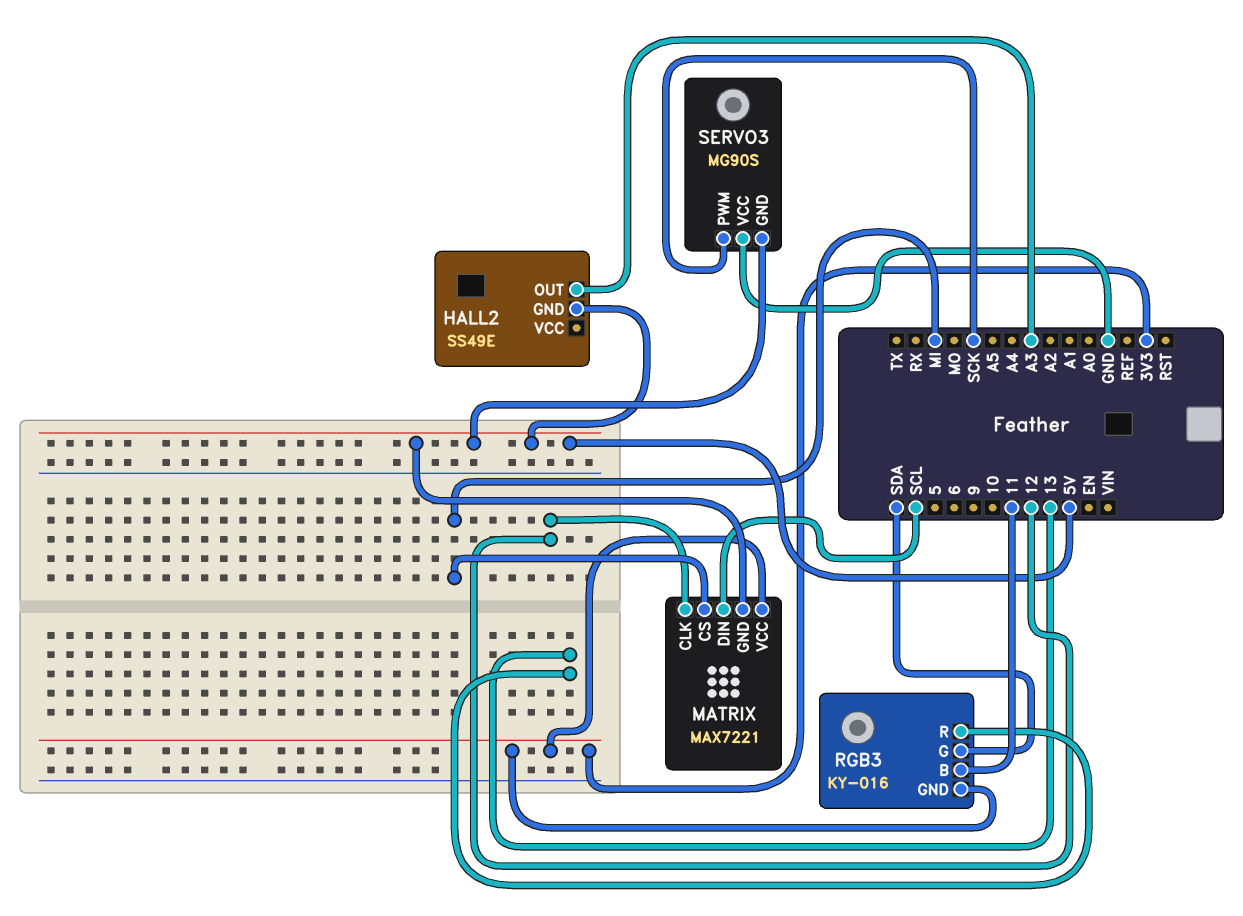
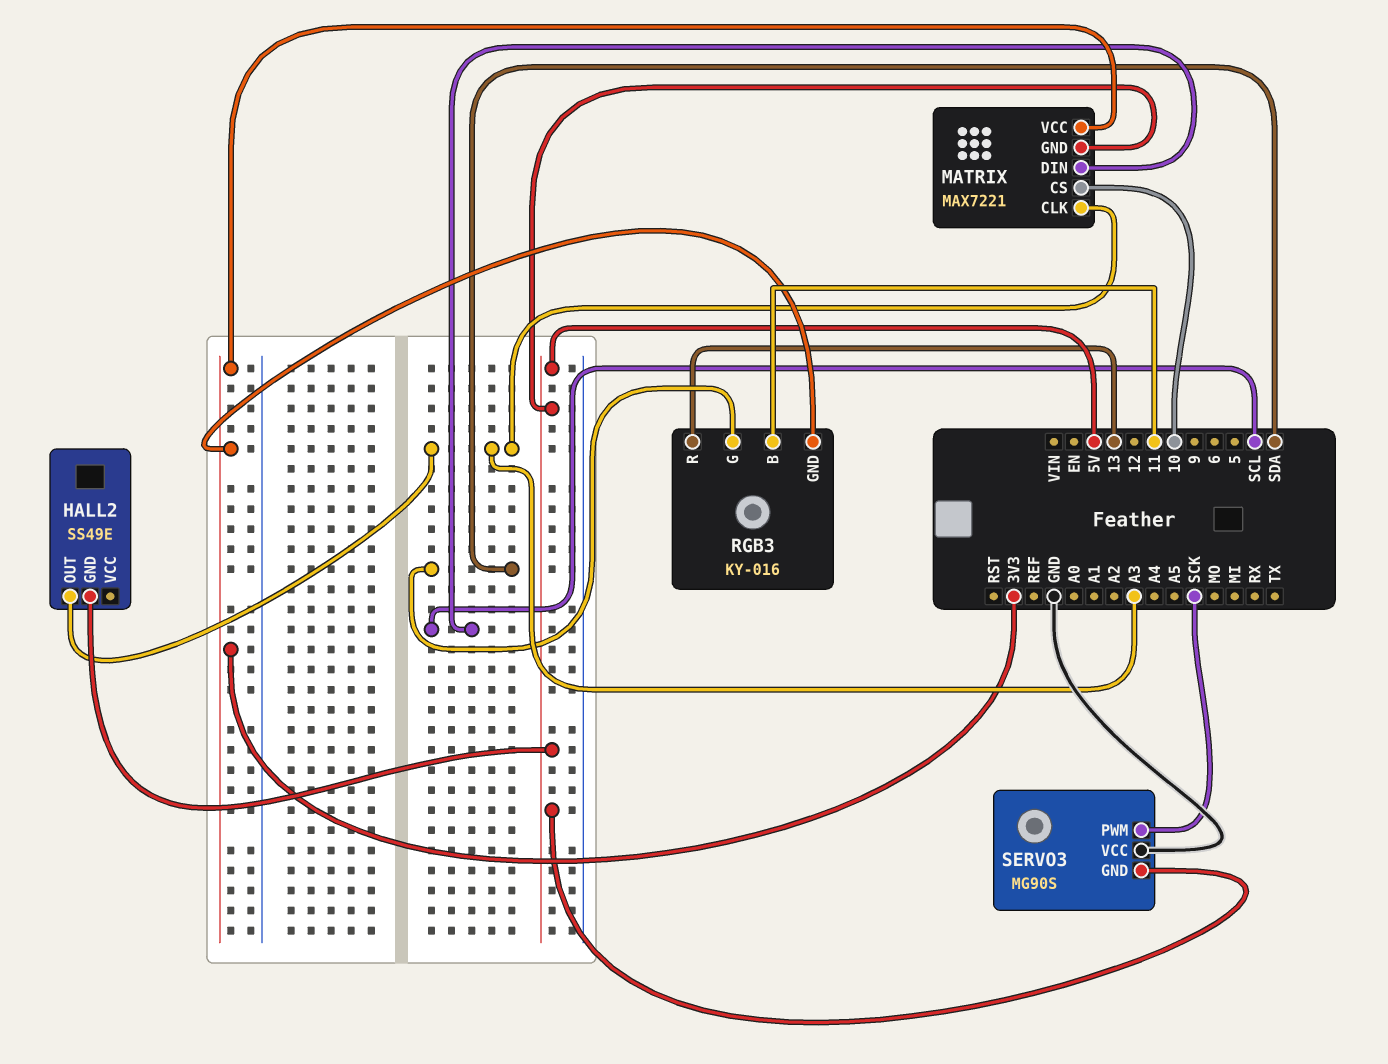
MATRIX pin CLK: 12 -> A3
MATRIX pin CS: MI -> 10

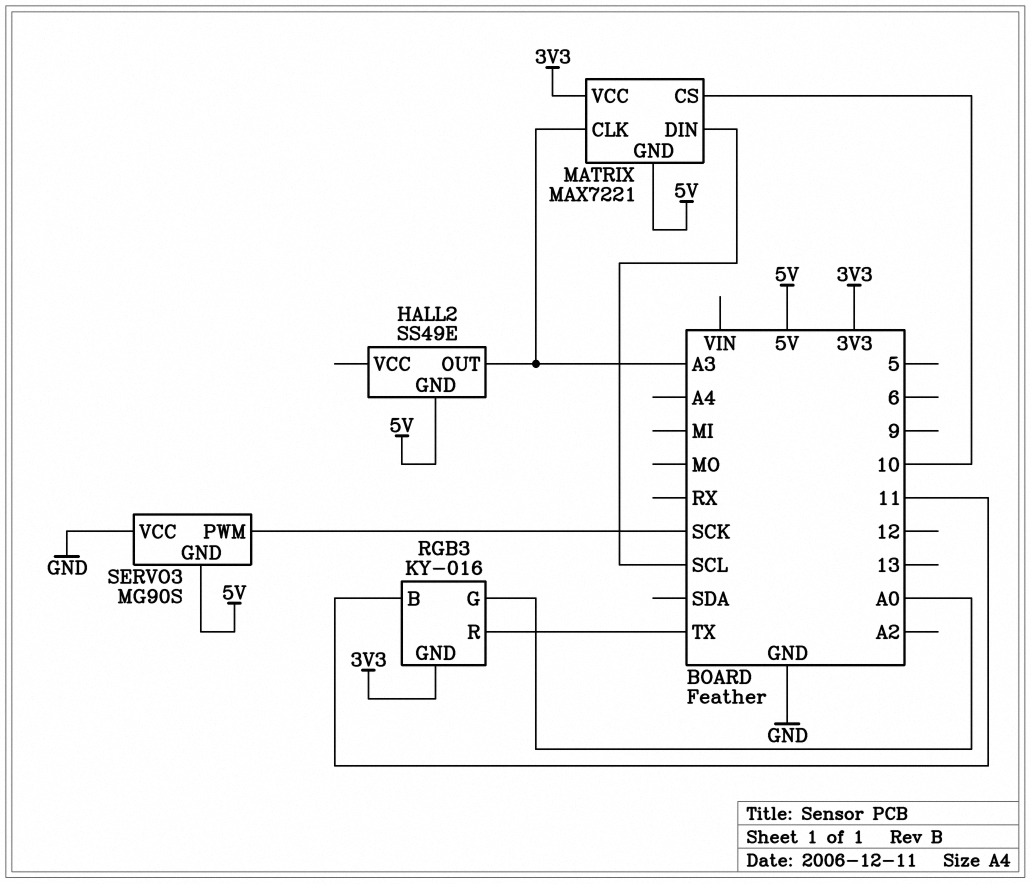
RGB3 pin G: SDA -> A0
RGB3 pin R: 13 -> TX

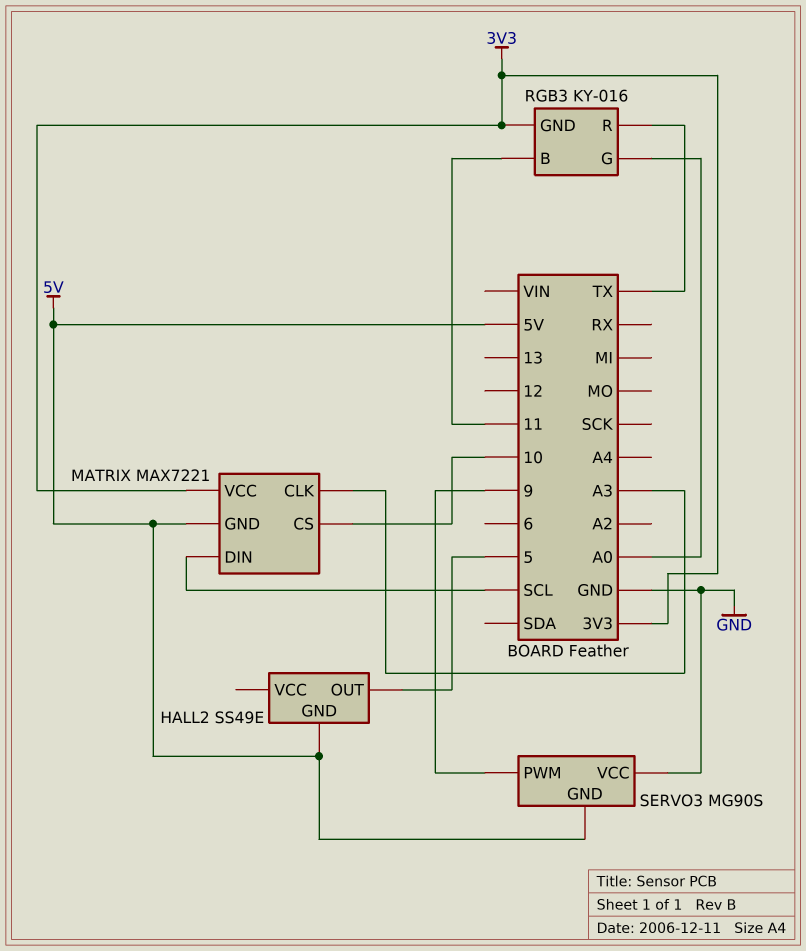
HALL2 pin OUT: A3 -> 5
SERVO3 pin PWM: SCK -> 9

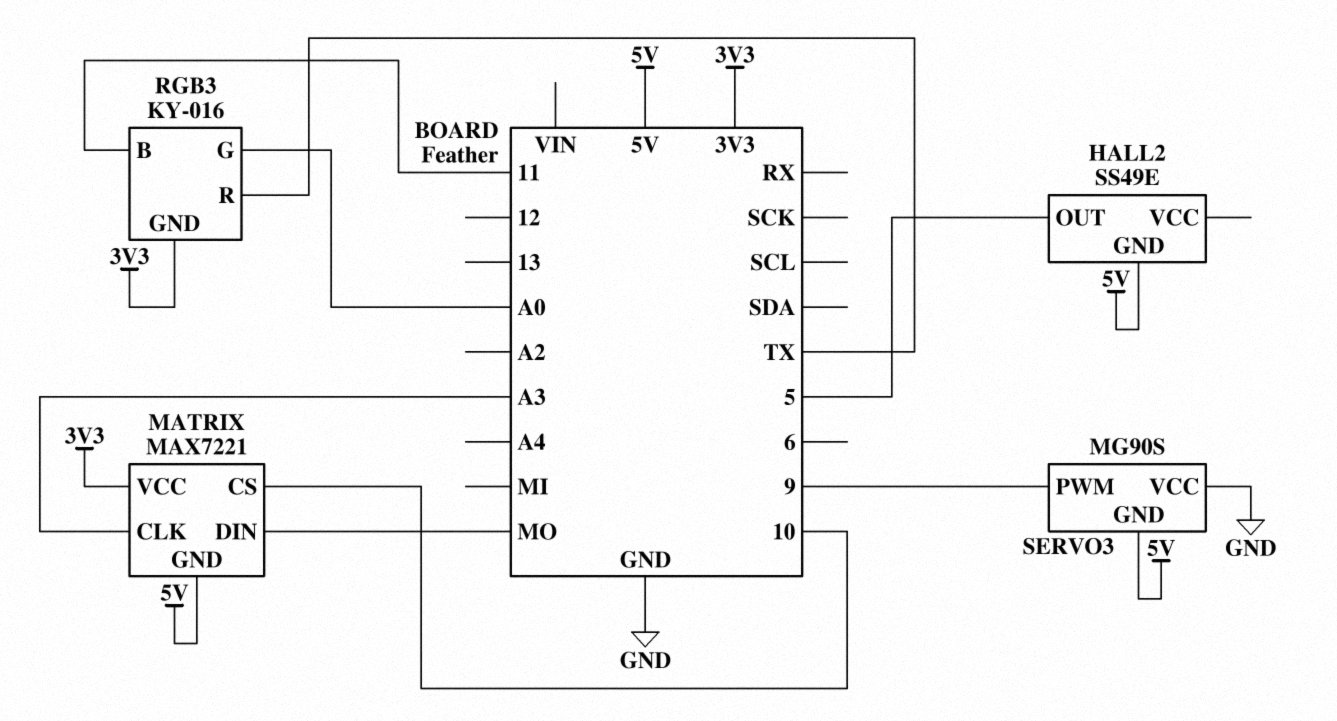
MATRIX pin DIN: SCL -> MO

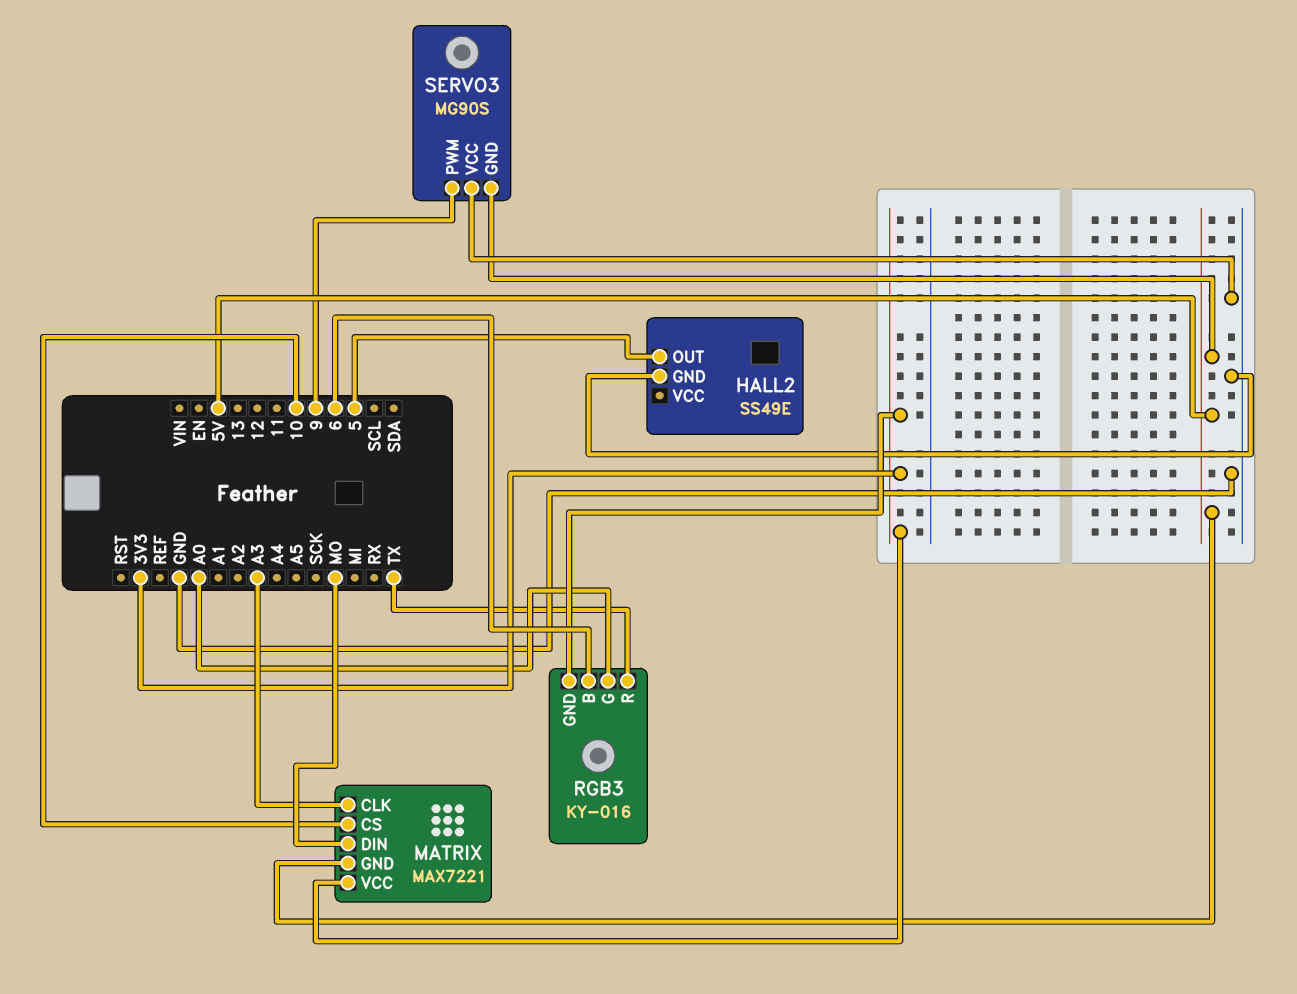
HALL2 pin GND: 5V -> GND
RGB3 pin B: 11 -> 6

